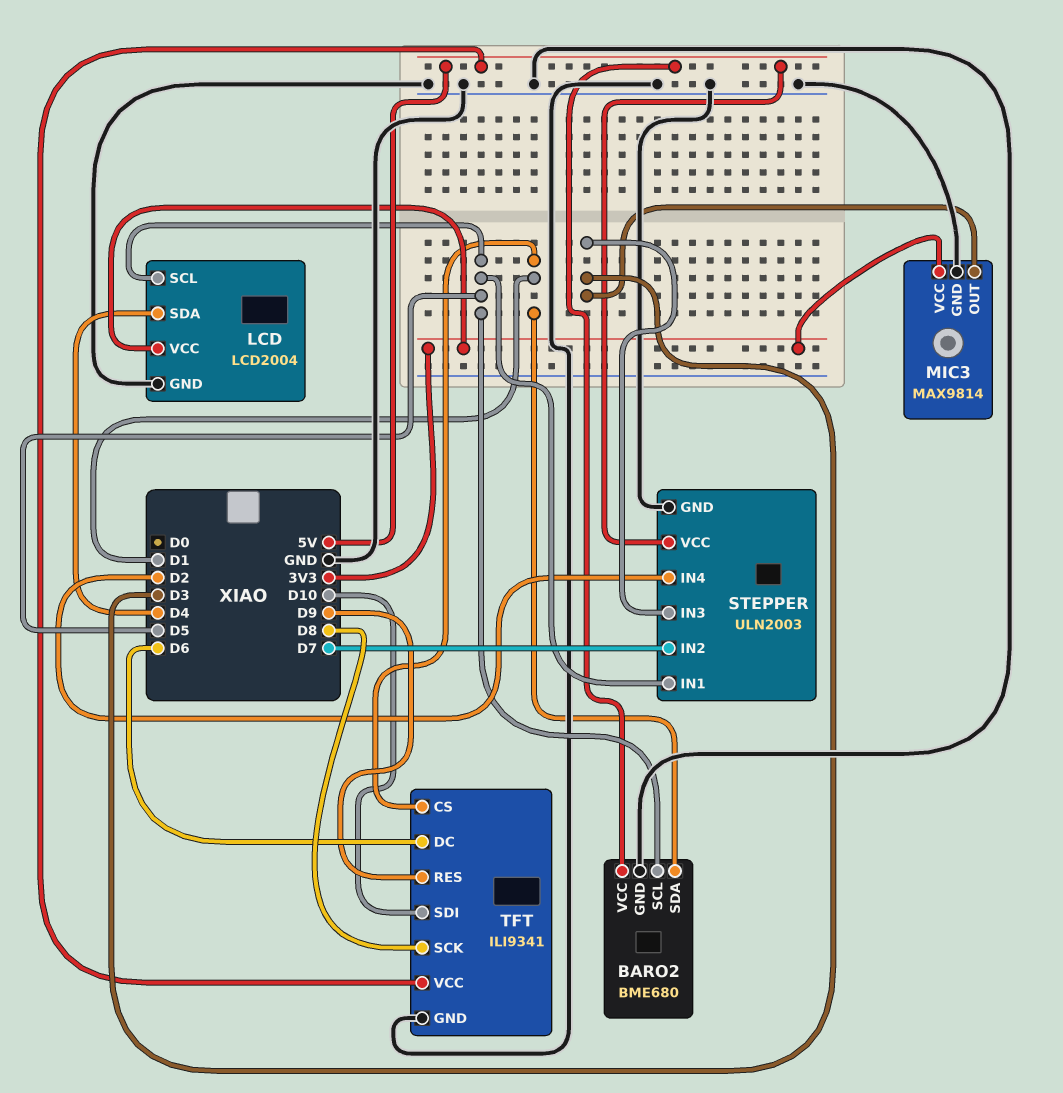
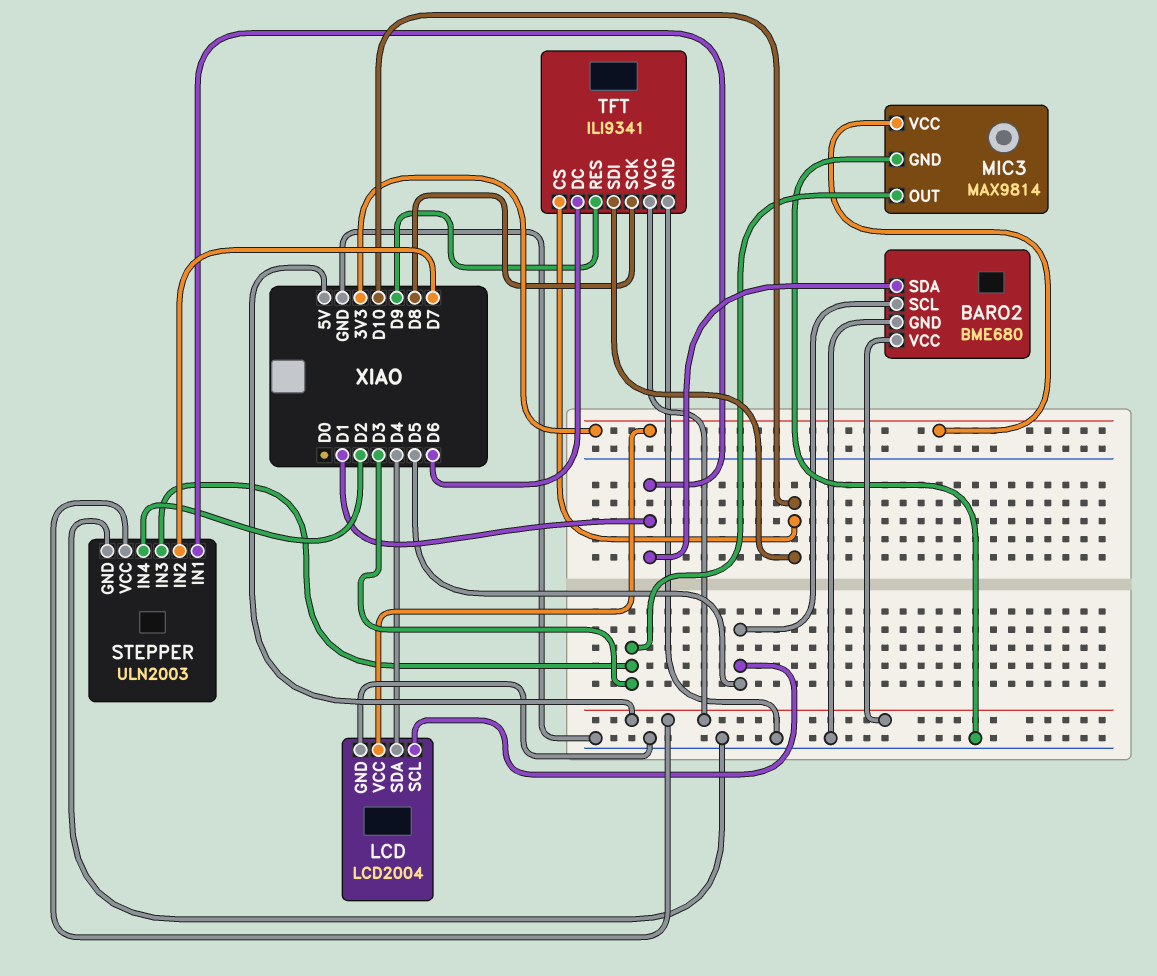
STEPPER pin IN1: D5 -> D1
TFT pin CS: D1 -> D10

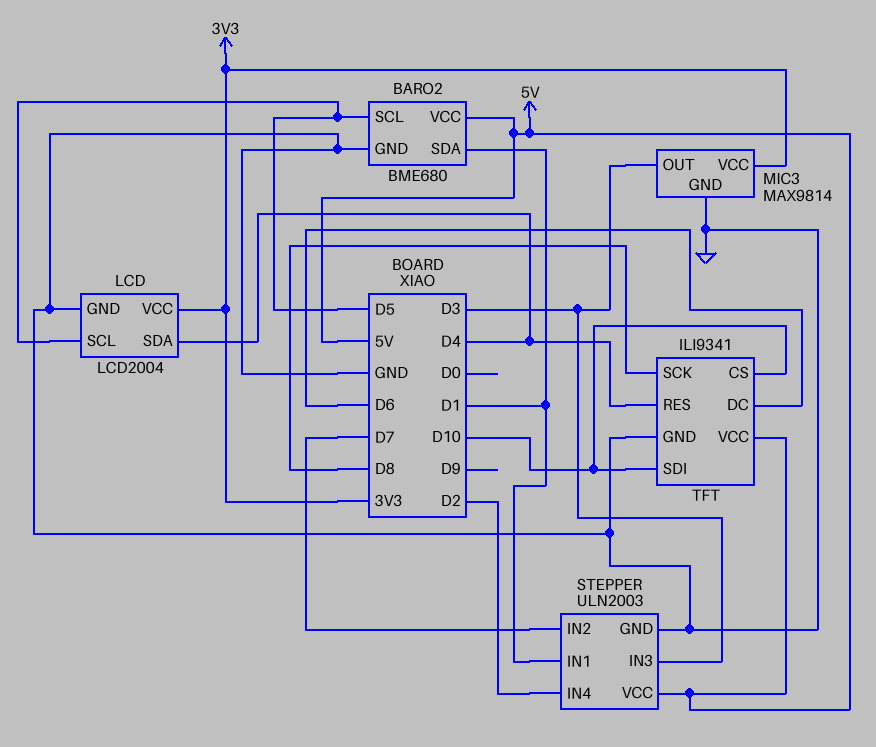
TFT pin RES: D9 -> D4

